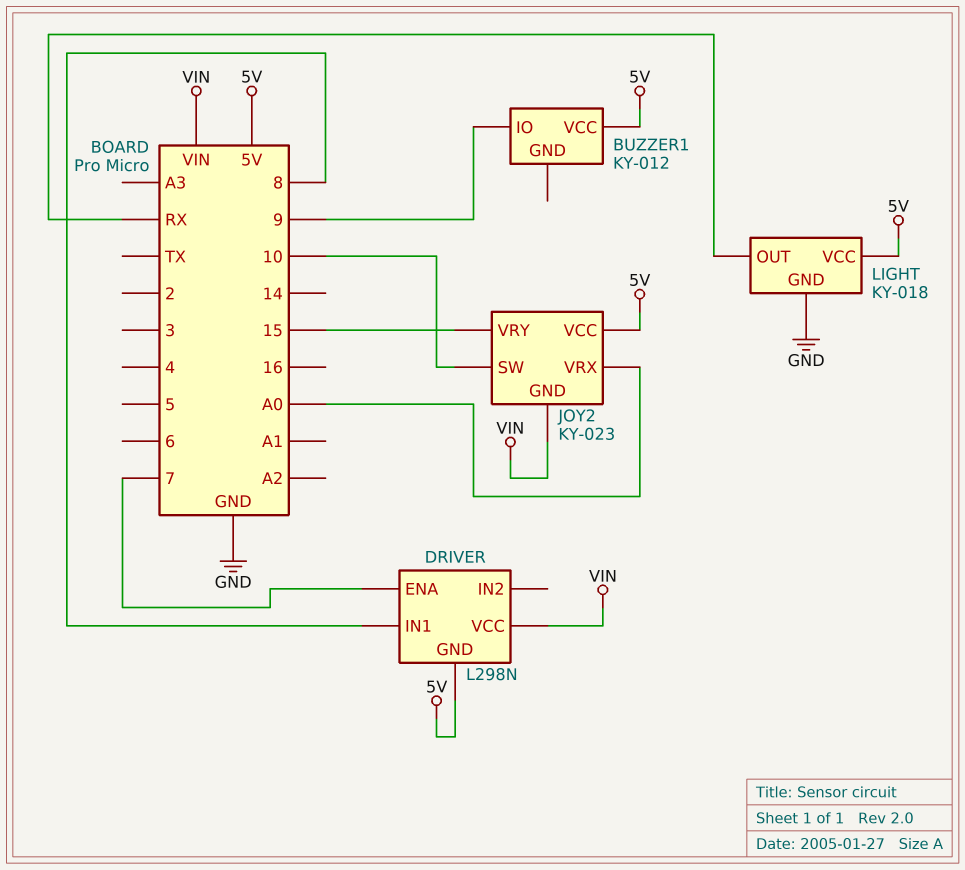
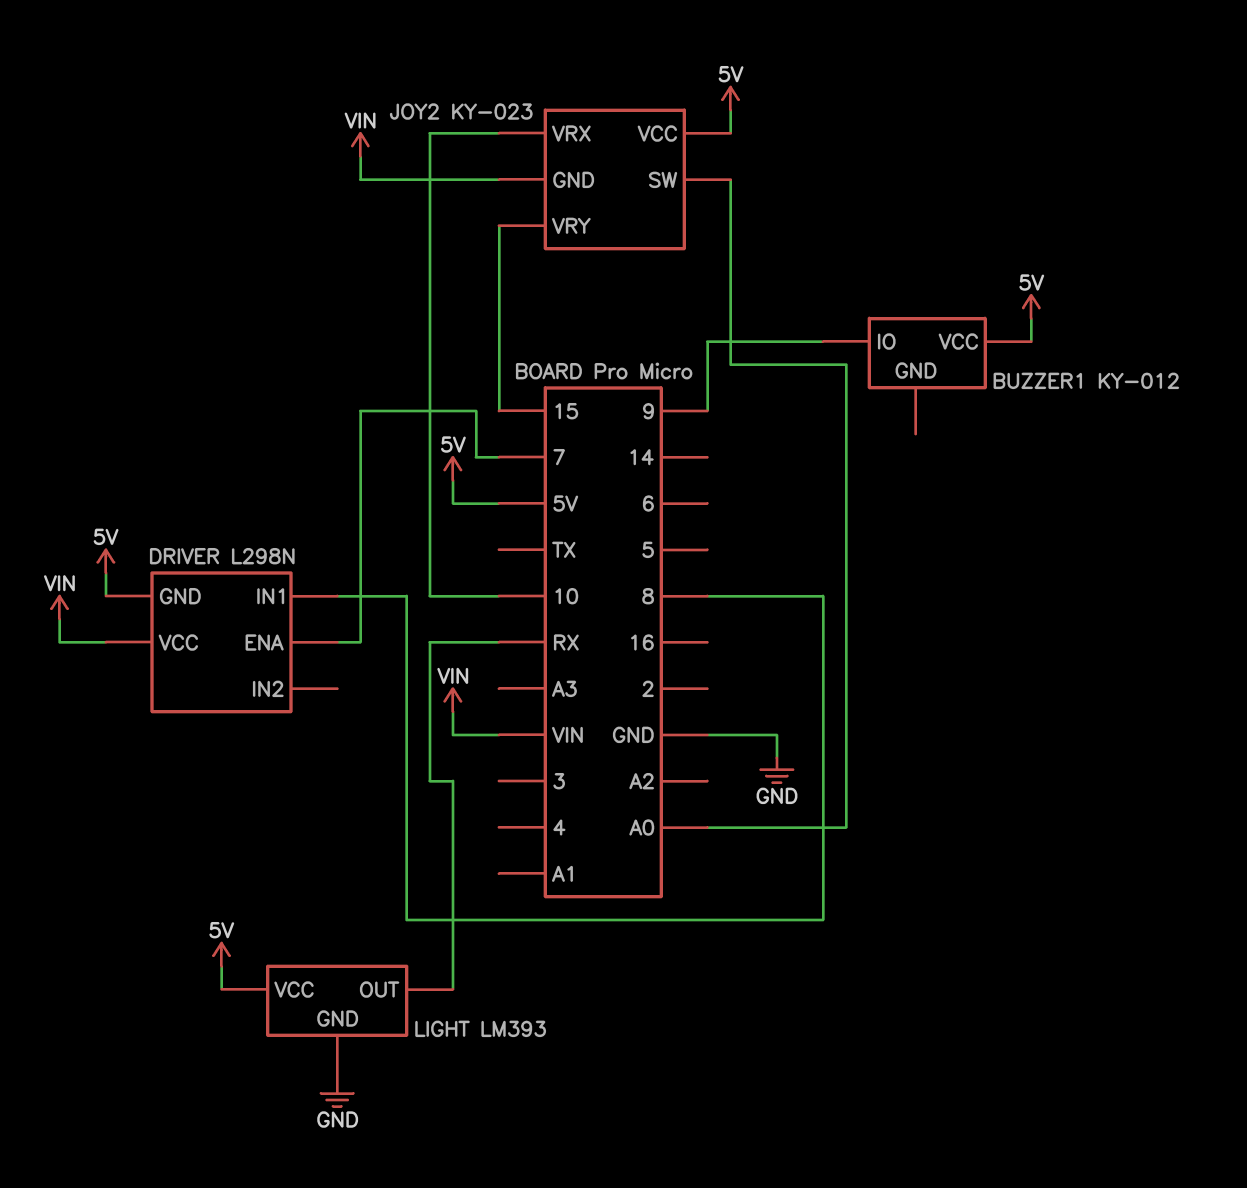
JOY2 pin SW: 10 -> A0
JOY2 pin VRX: A0 -> 10
LIGHT: KY-018 -> LM393

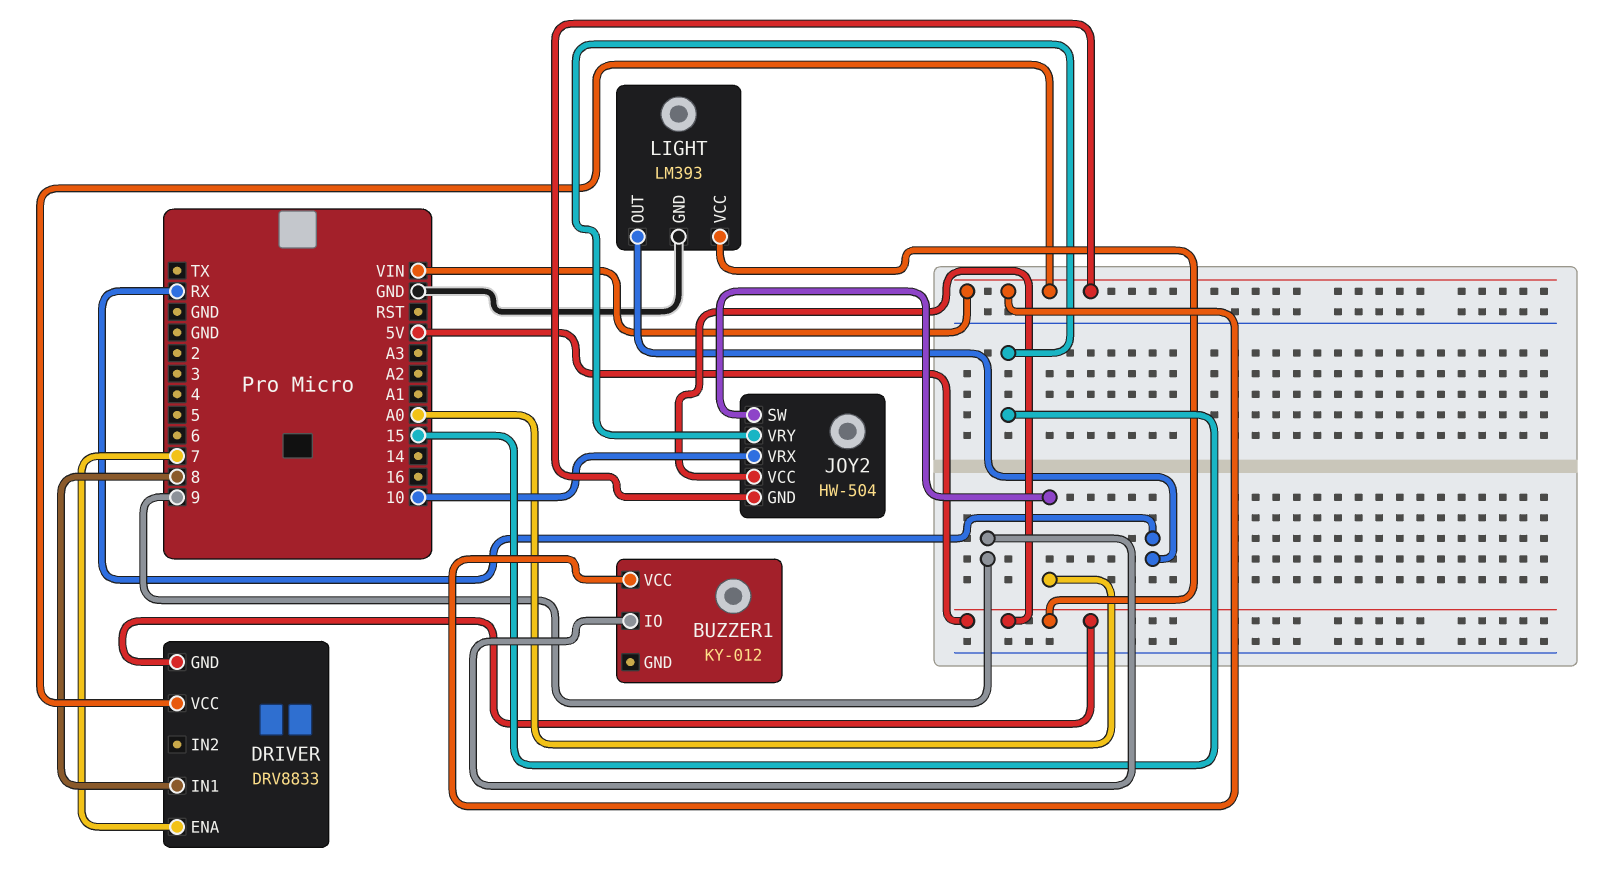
BUZZER1 pin VCC: 5V -> VIN
DRIVER: L298N -> DRV8833
JOY2: KY-023 -> HW-504

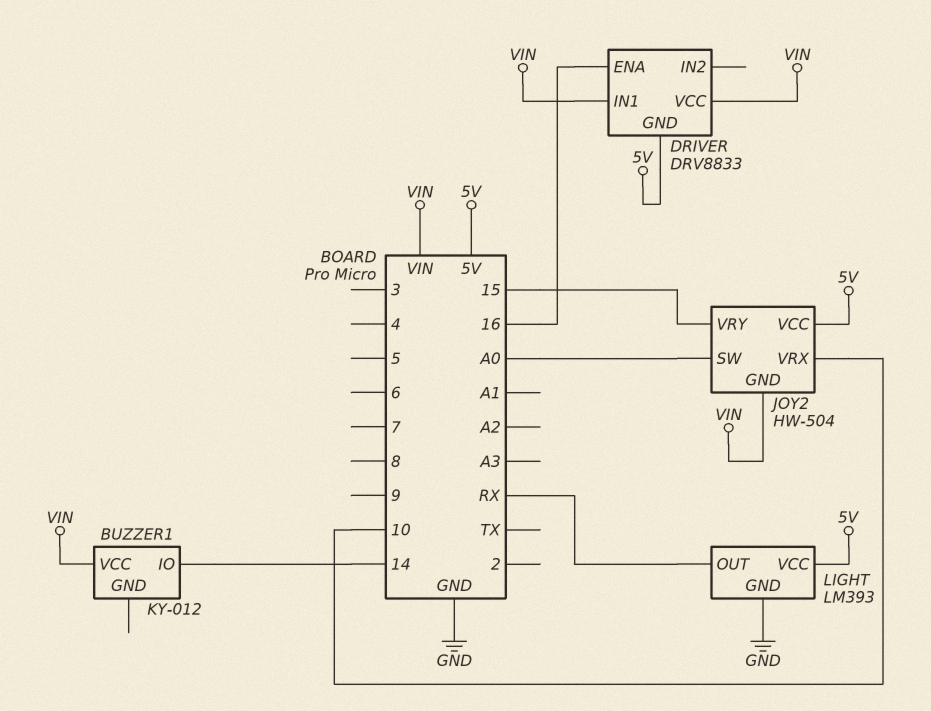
BUZZER1 pin IO: 9 -> 14
DRIVER pin ENA: 7 -> 16
DRIVER pin IN1: 8 -> VIN

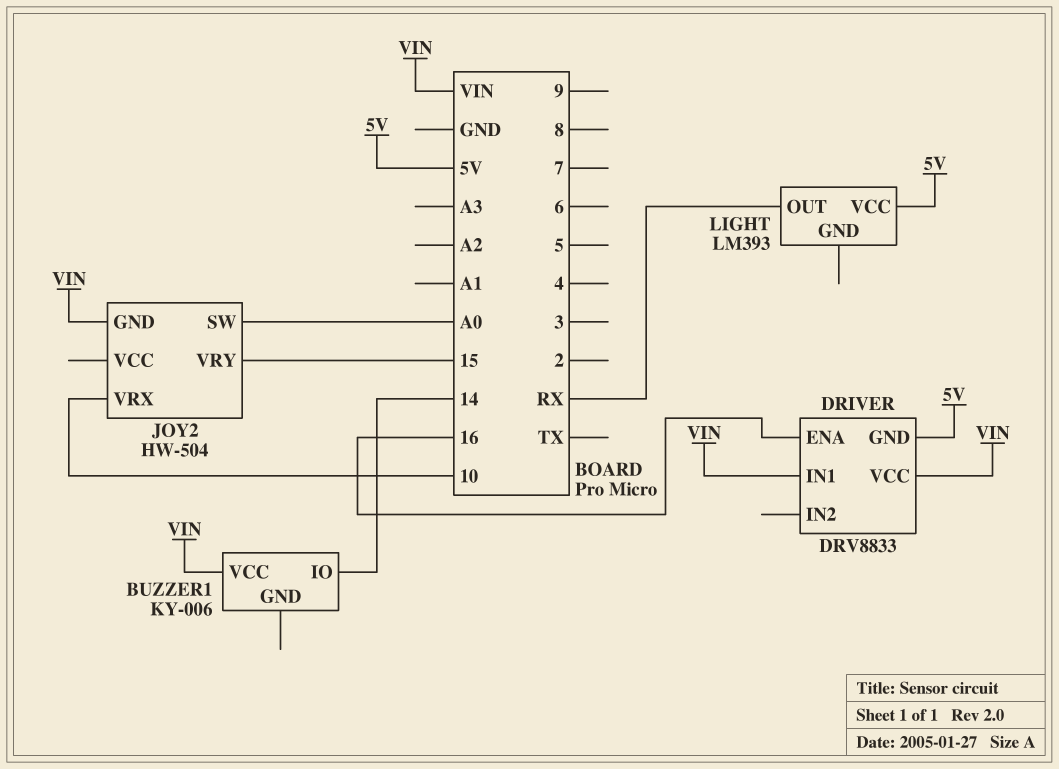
BUZZER1: KY-012 -> KY-006
JOY2 pin VCC: 5V -> none
LIGHT pin GND: GND -> none

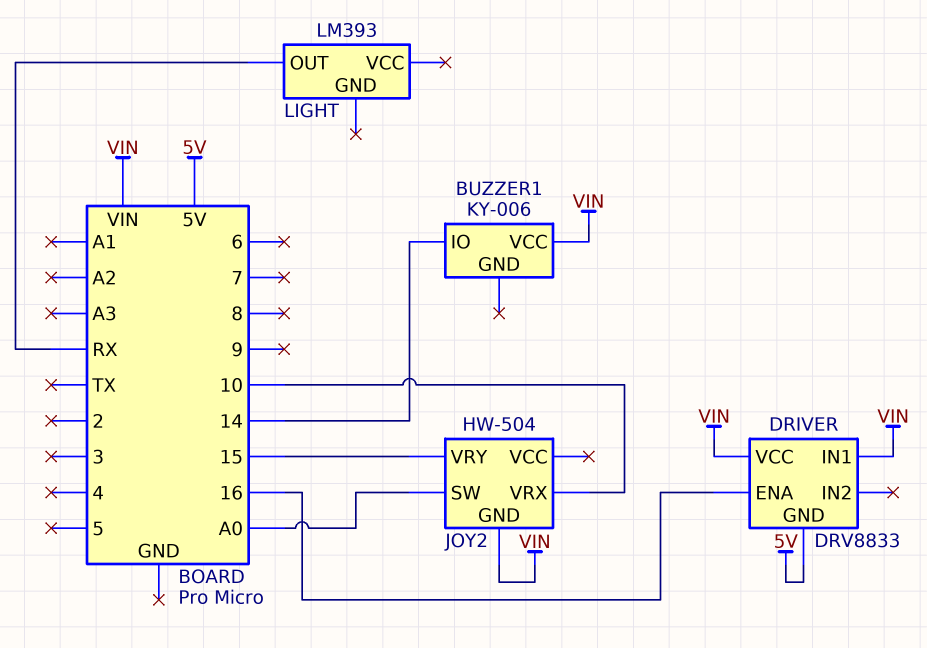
LIGHT pin VCC: 5V -> none

